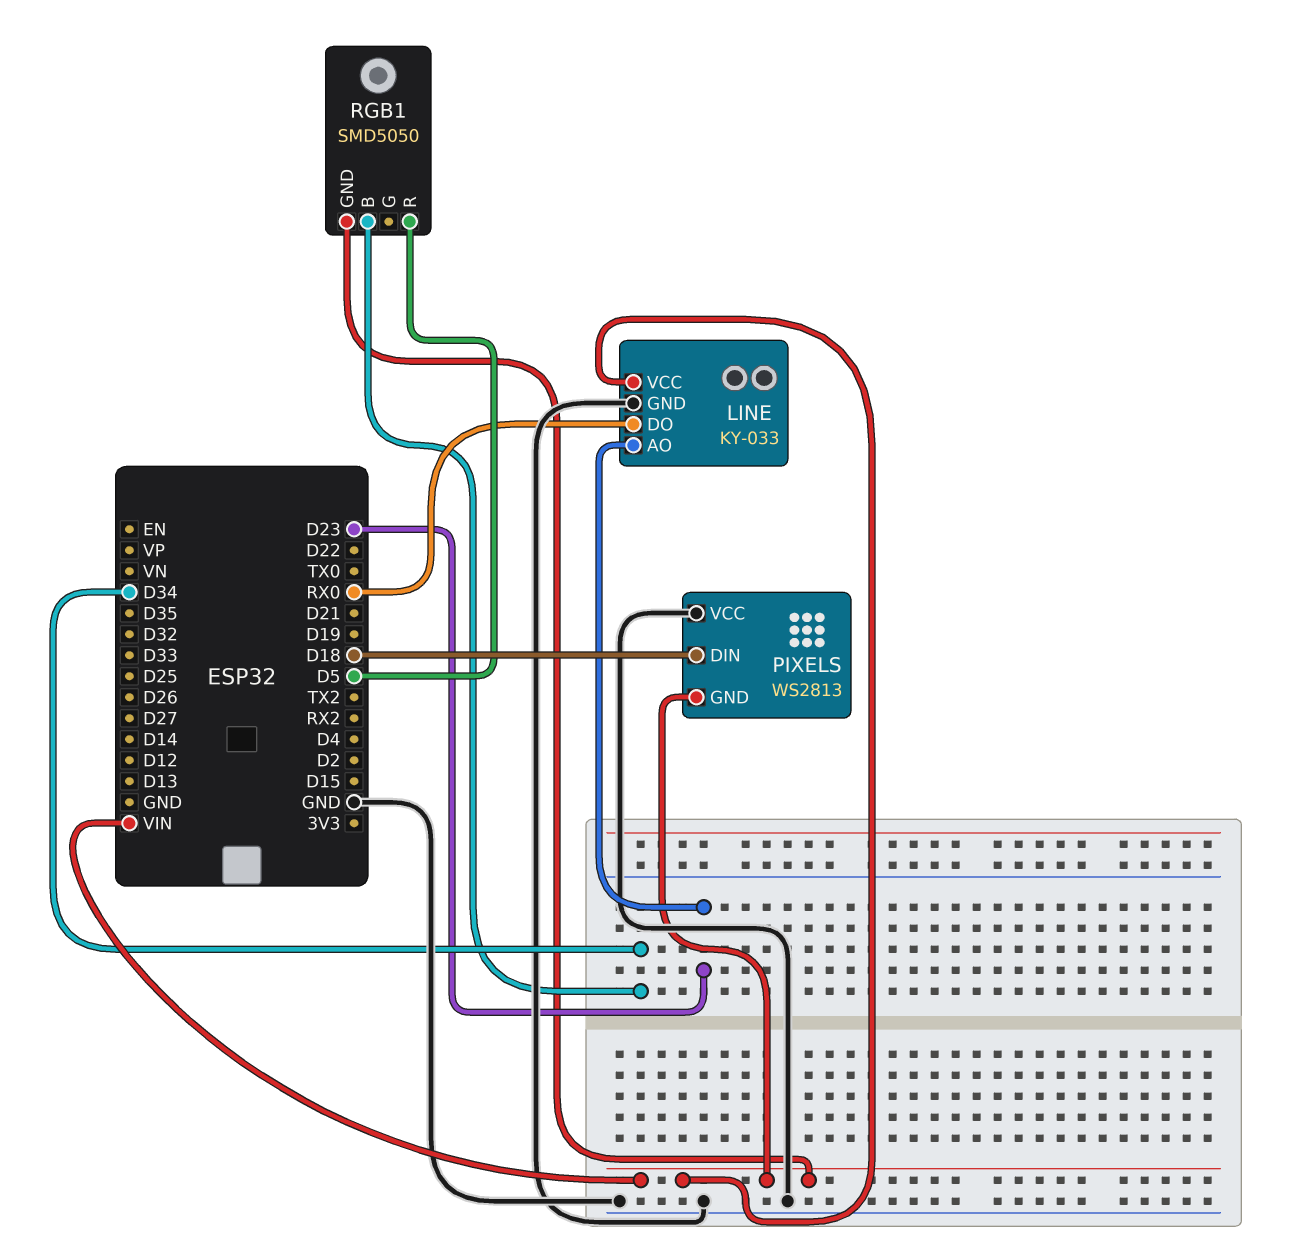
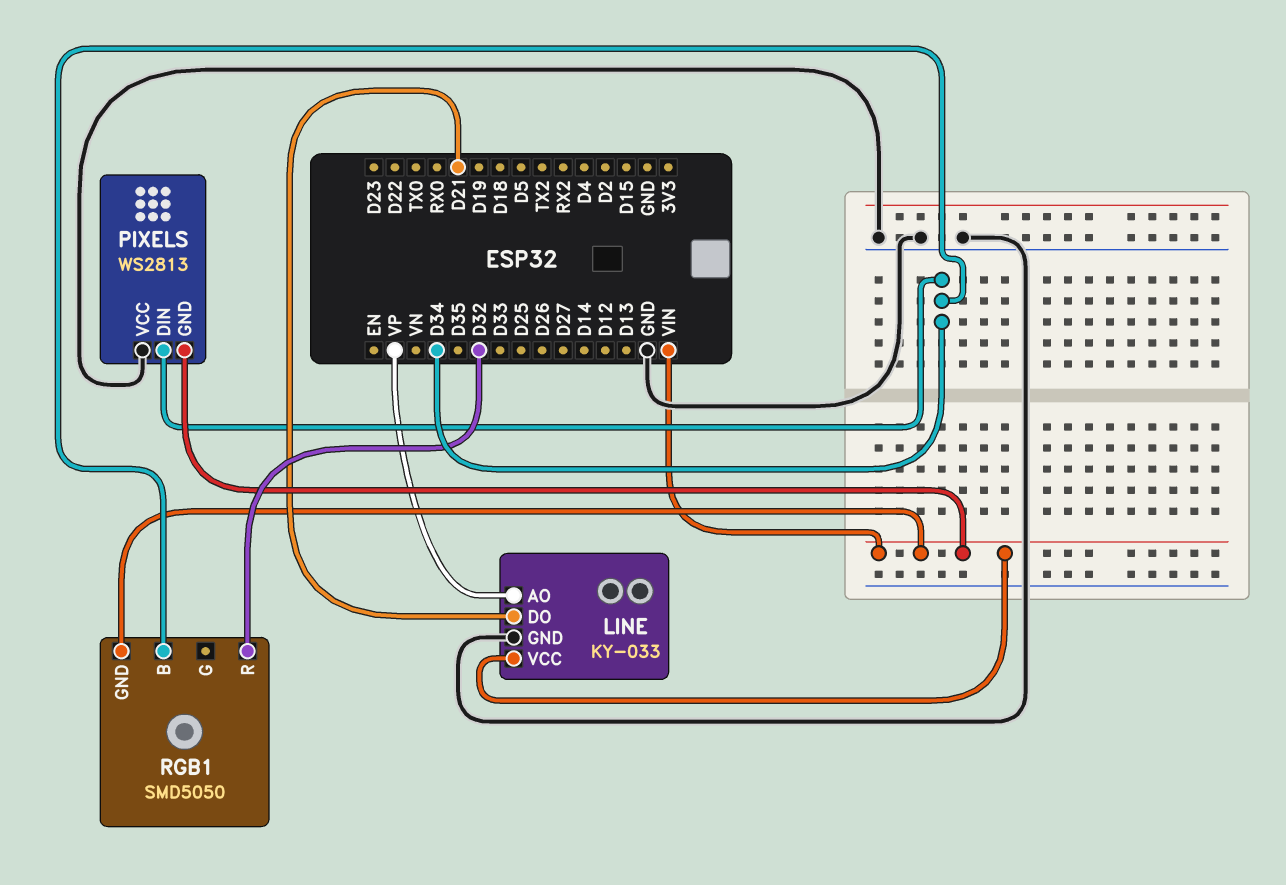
LINE pin AO: D23 -> VP
LINE pin DO: RX0 -> D21
PIXELS pin DIN: D18 -> D34
RGB1 pin R: D5 -> D32

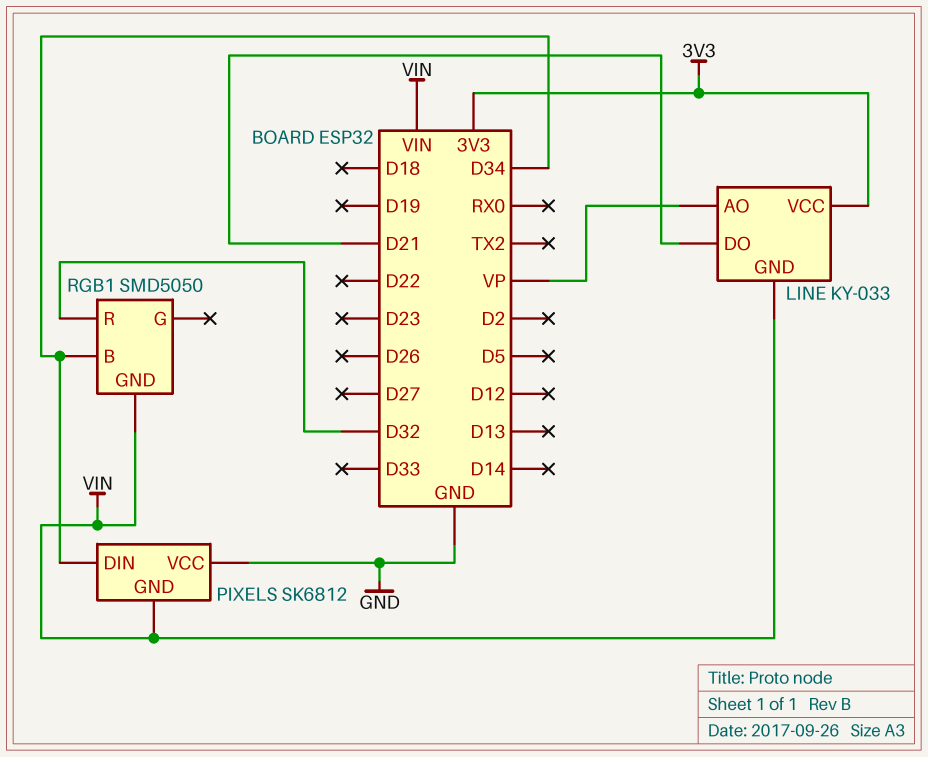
LINE pin GND: GND -> VIN
LINE pin VCC: VIN -> 3V3
PIXELS: WS2813 -> SK6812

